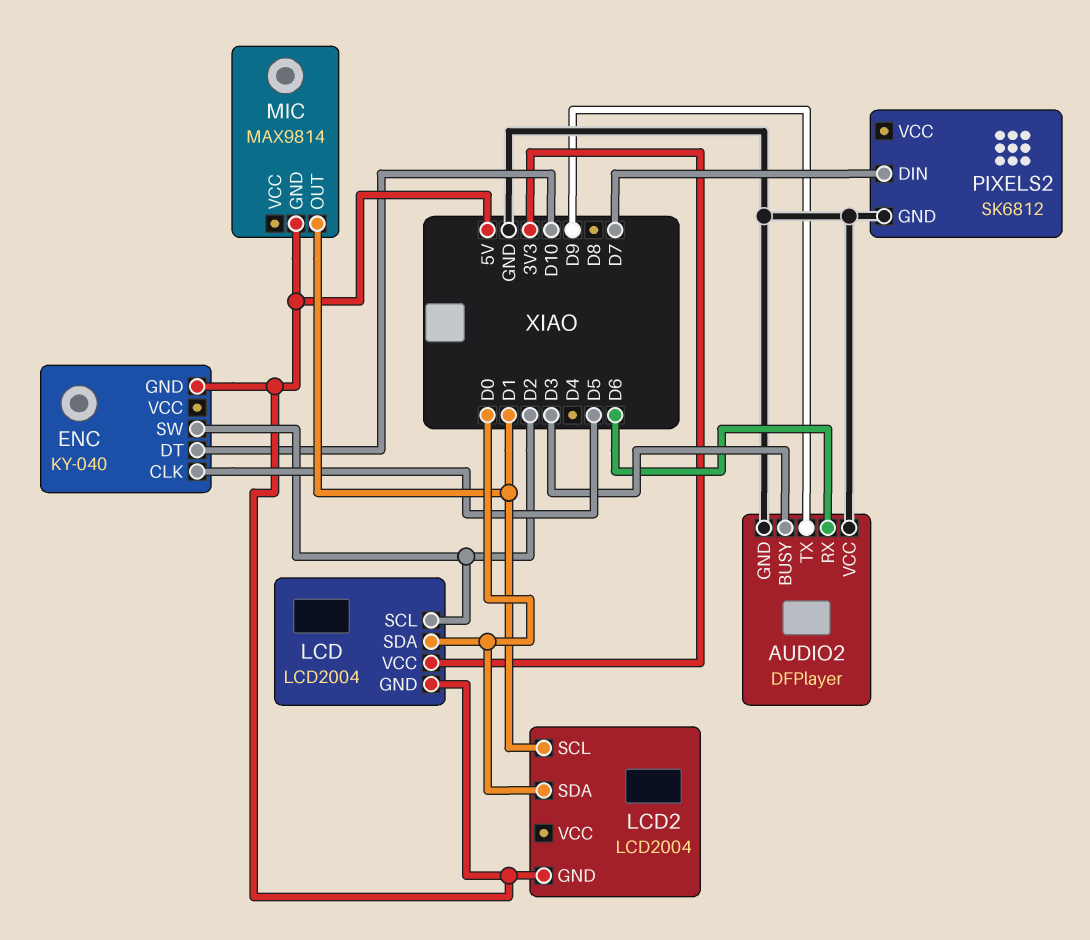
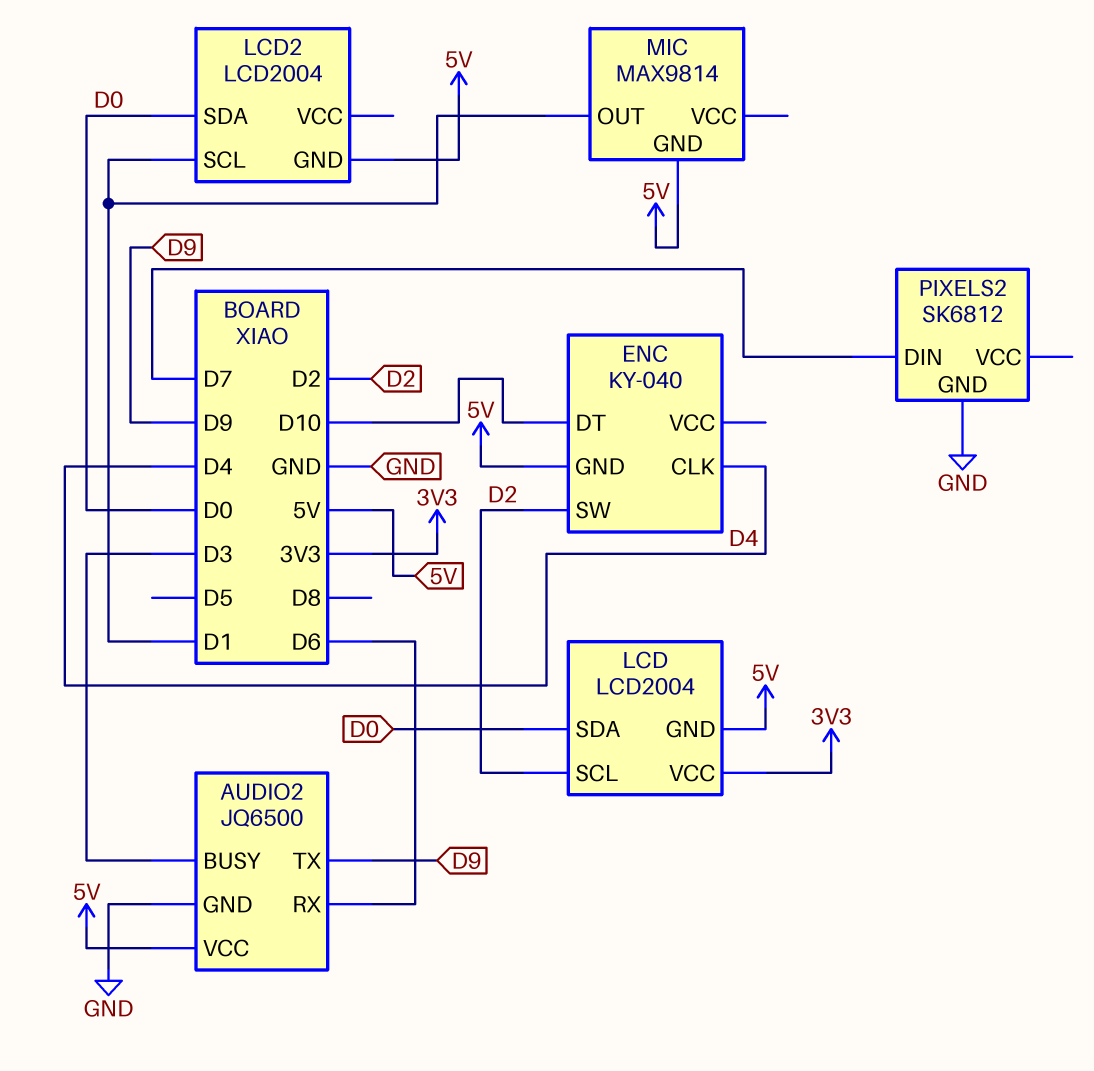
AUDIO2: DFPlayer -> JQ6500
AUDIO2 pin VCC: GND -> 5V
ENC pin CLK: D5 -> D4

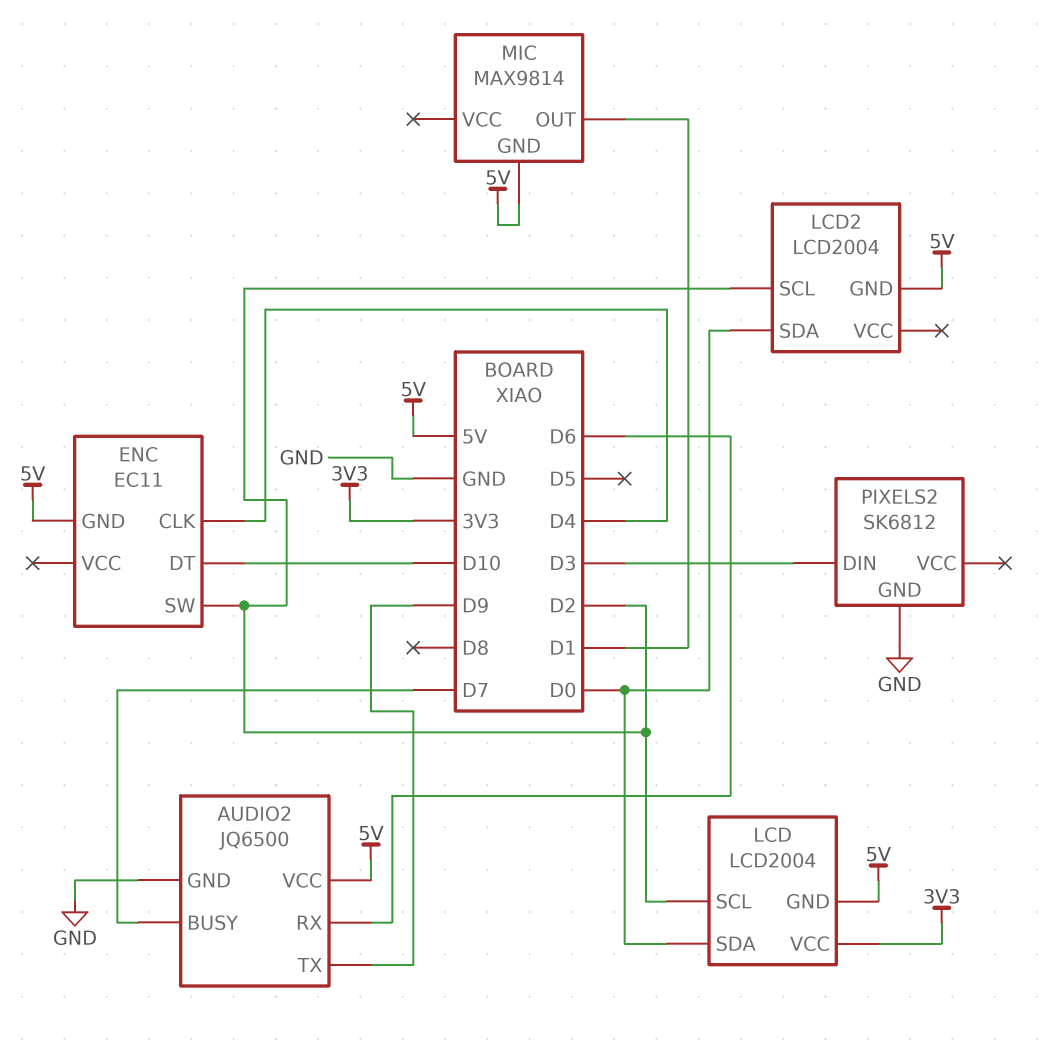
AUDIO2 pin BUSY: D3 -> D7
ENC: KY-040 -> EC11
LCD2 pin SCL: D1 -> D2
PIXELS2 pin DIN: D7 -> D3

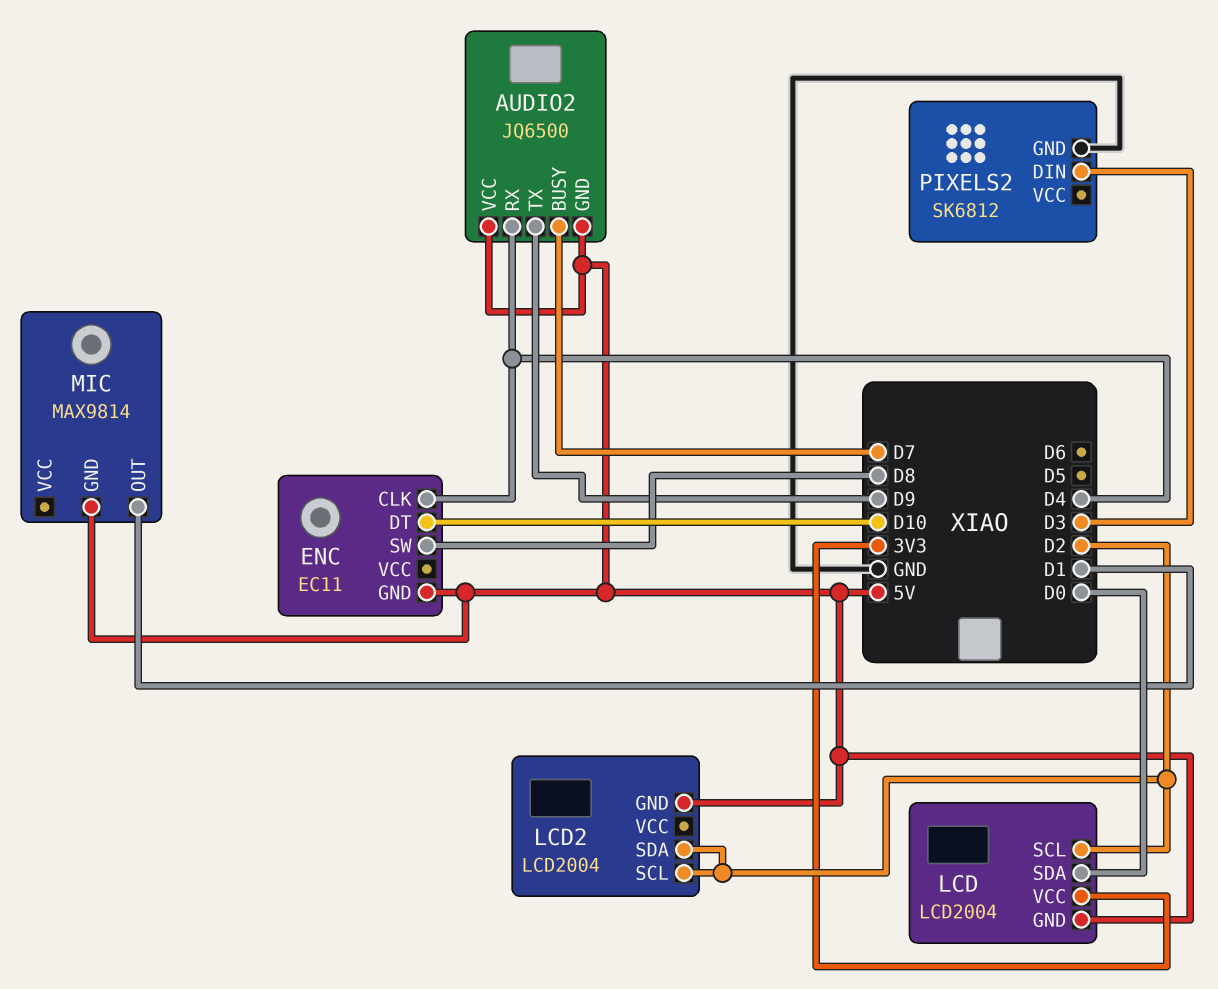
AUDIO2 pin GND: GND -> 5V
AUDIO2 pin RX: D6 -> D4
ENC pin SW: D2 -> D8
LCD2 pin SDA: D0 -> D2

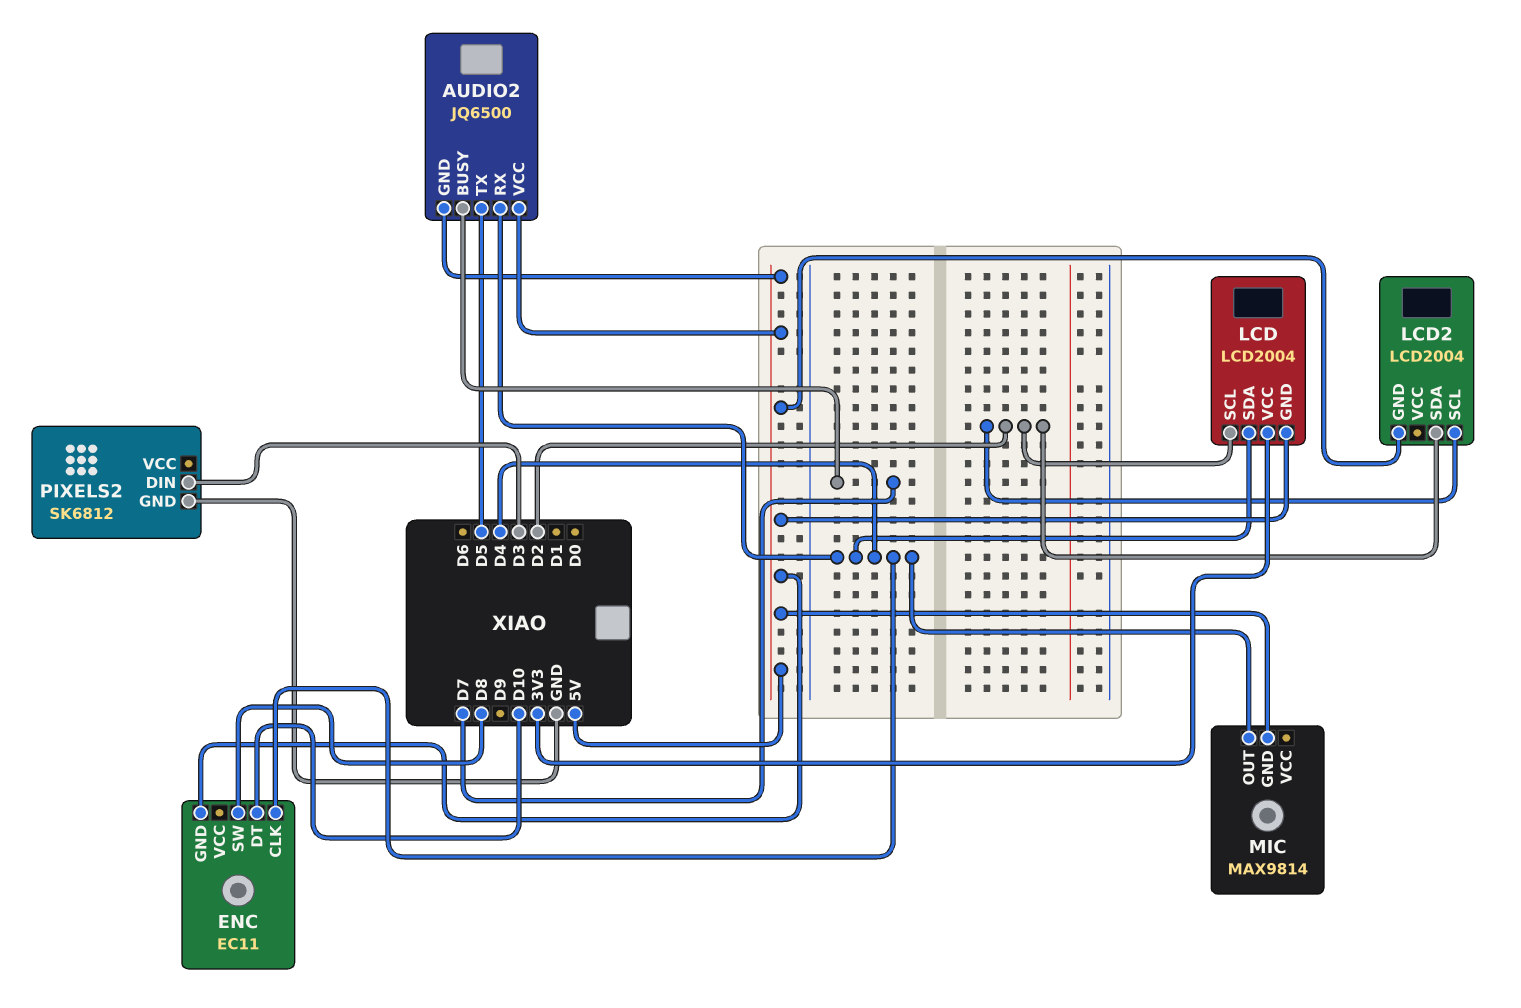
AUDIO2 pin TX: D9 -> D5
LCD pin SDA: D0 -> D4
MIC pin OUT: D1 -> D4

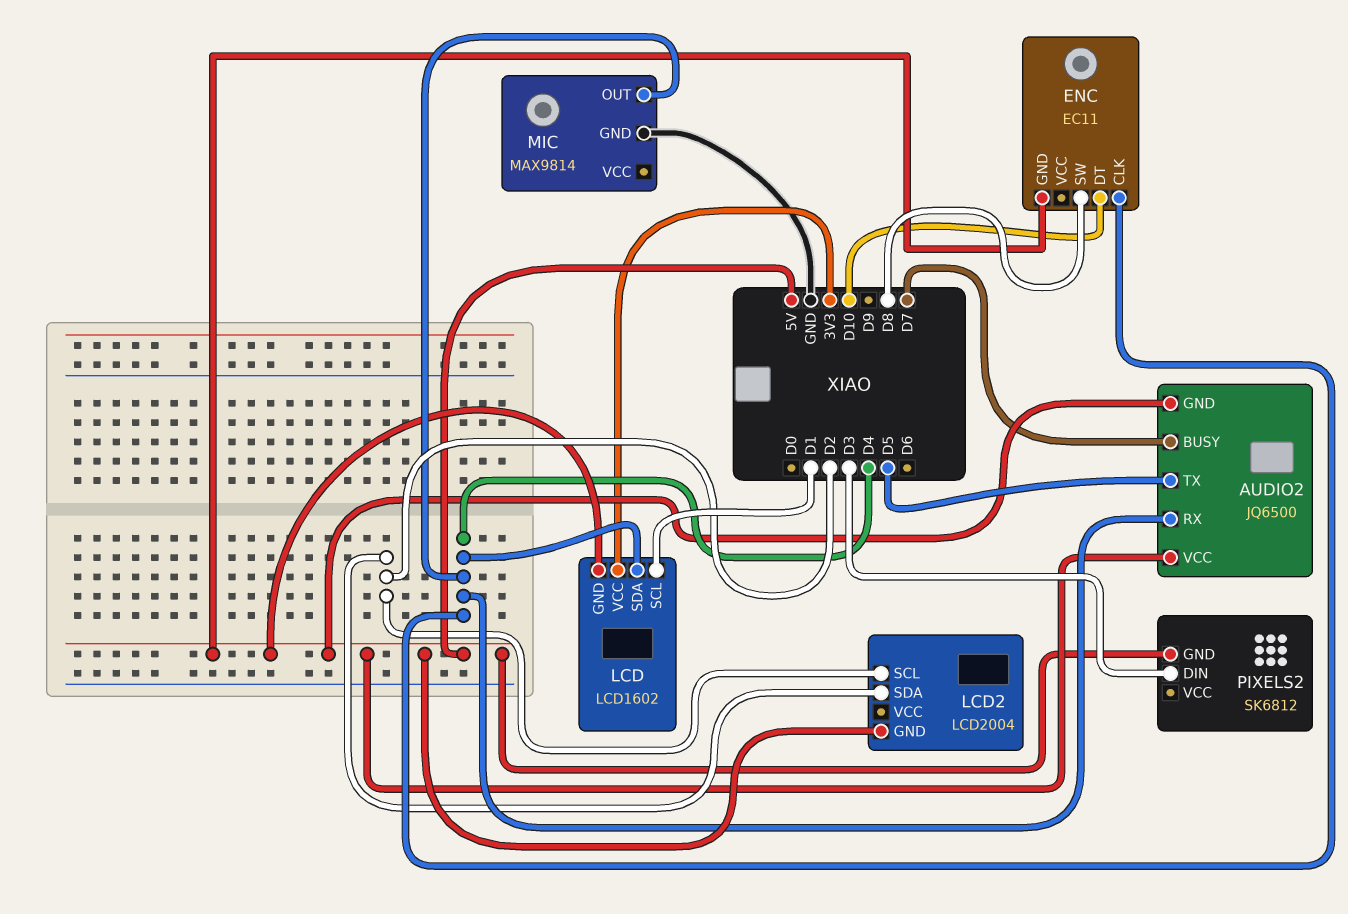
LCD: LCD2004 -> LCD1602
LCD pin SCL: D2 -> D1
MIC pin GND: 5V -> GND
PIXELS2 pin GND: GND -> 5V

